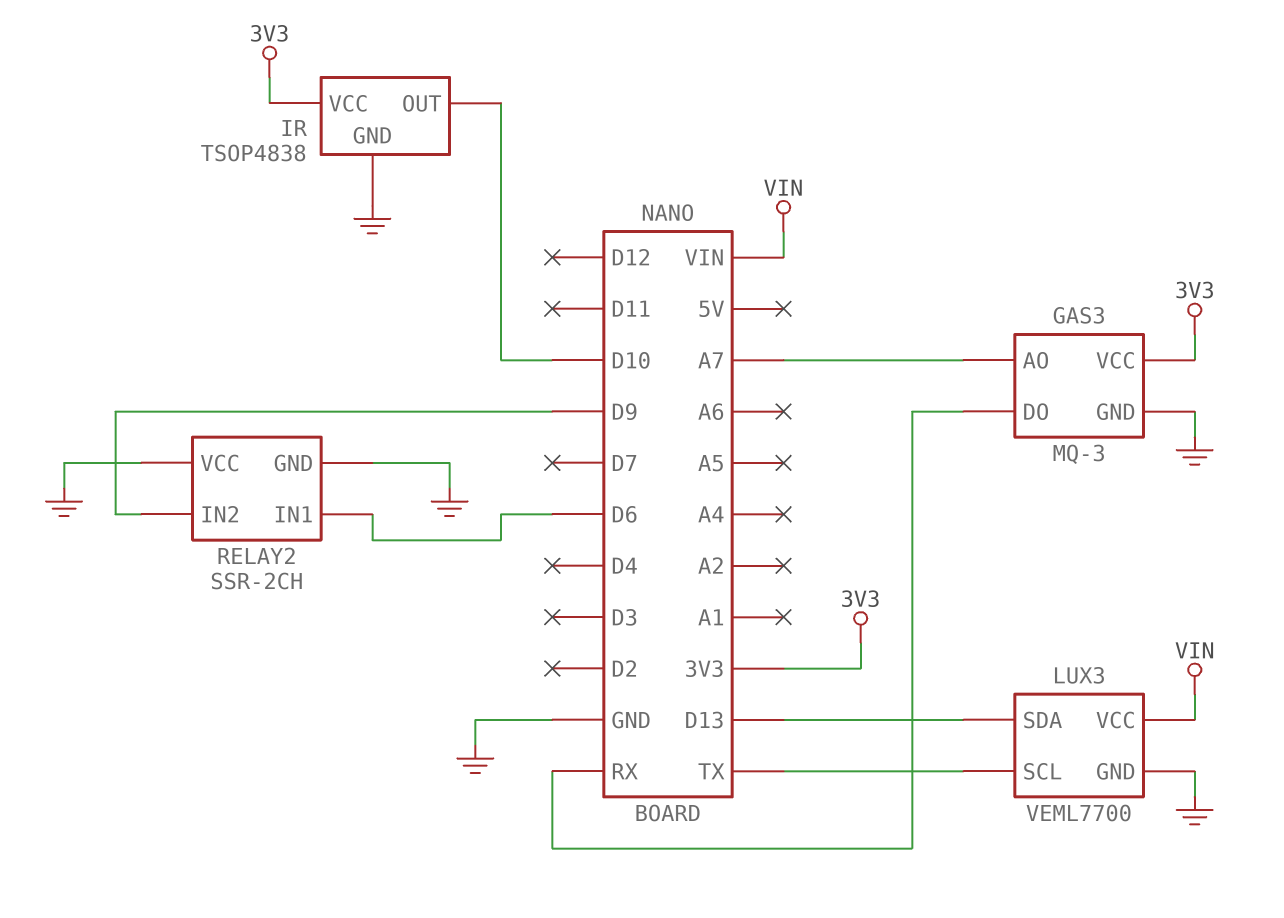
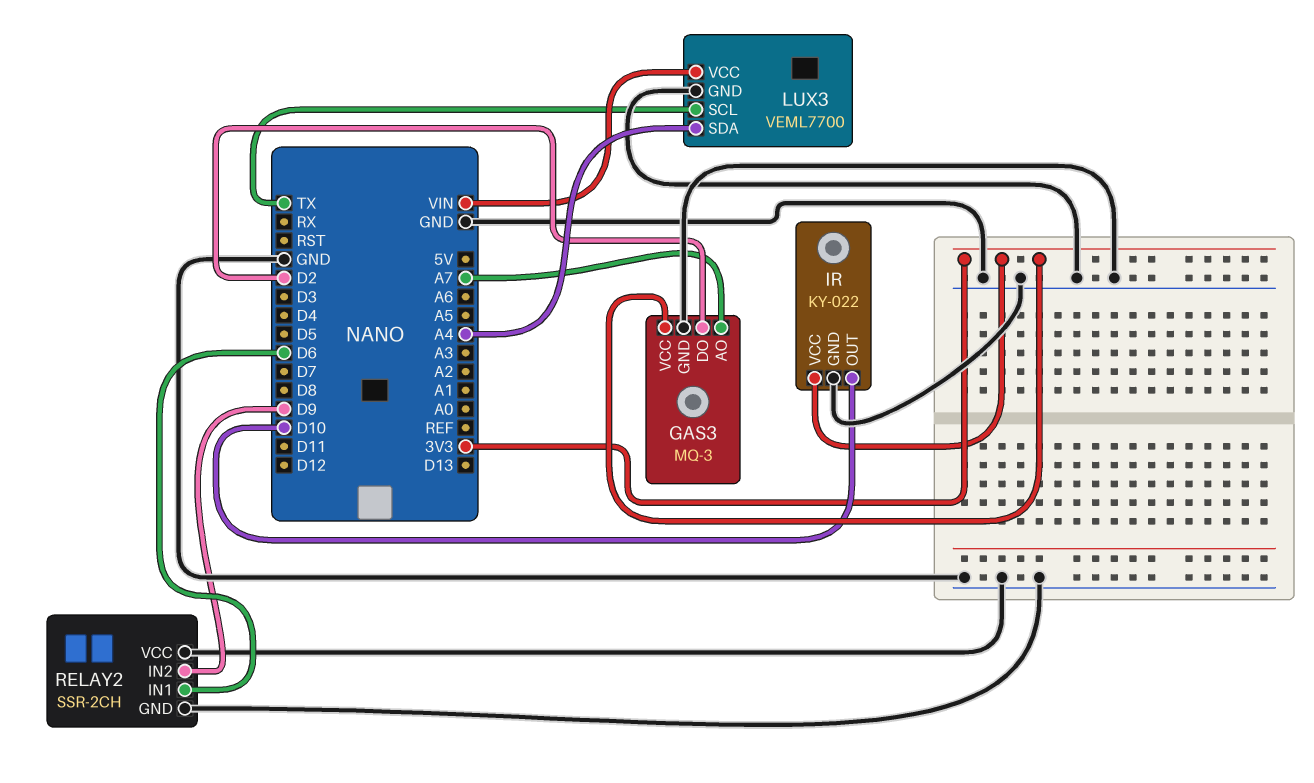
GAS3 pin DO: RX -> D2
IR: TSOP4838 -> KY-022
LUX3 pin SDA: D13 -> A4

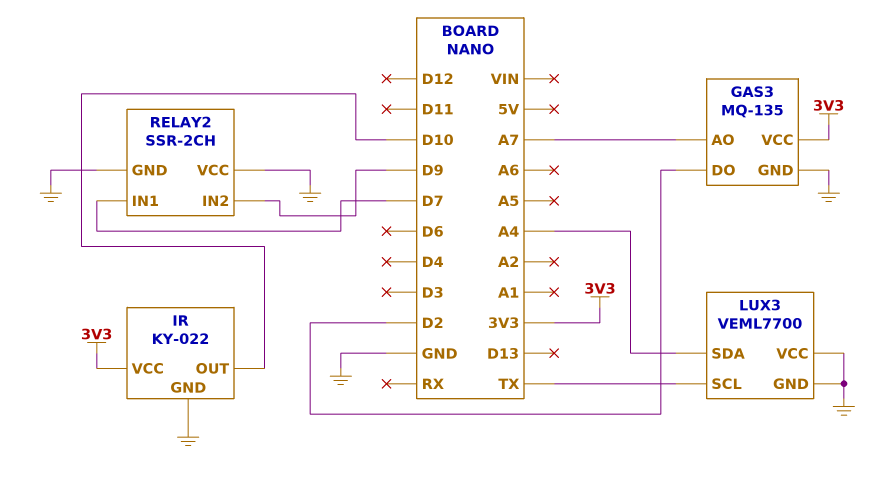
GAS3: MQ-3 -> MQ-135
LUX3 pin VCC: VIN -> GND
RELAY2 pin IN1: D6 -> D7

